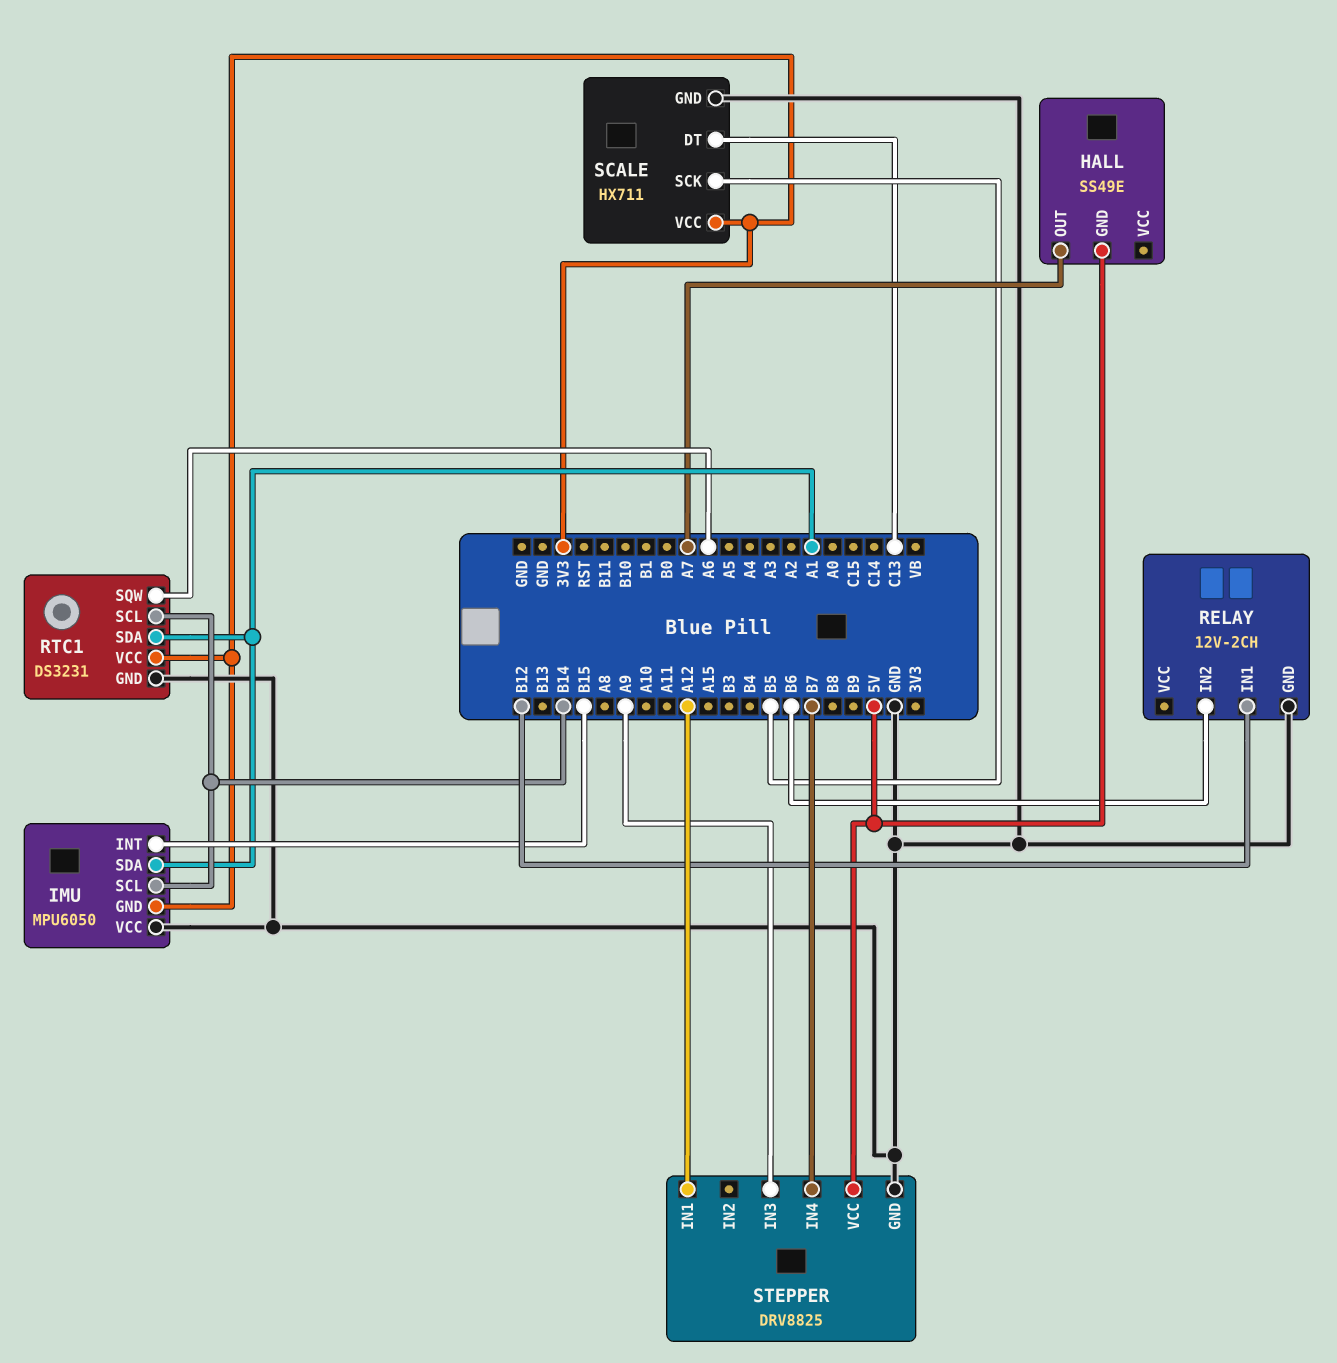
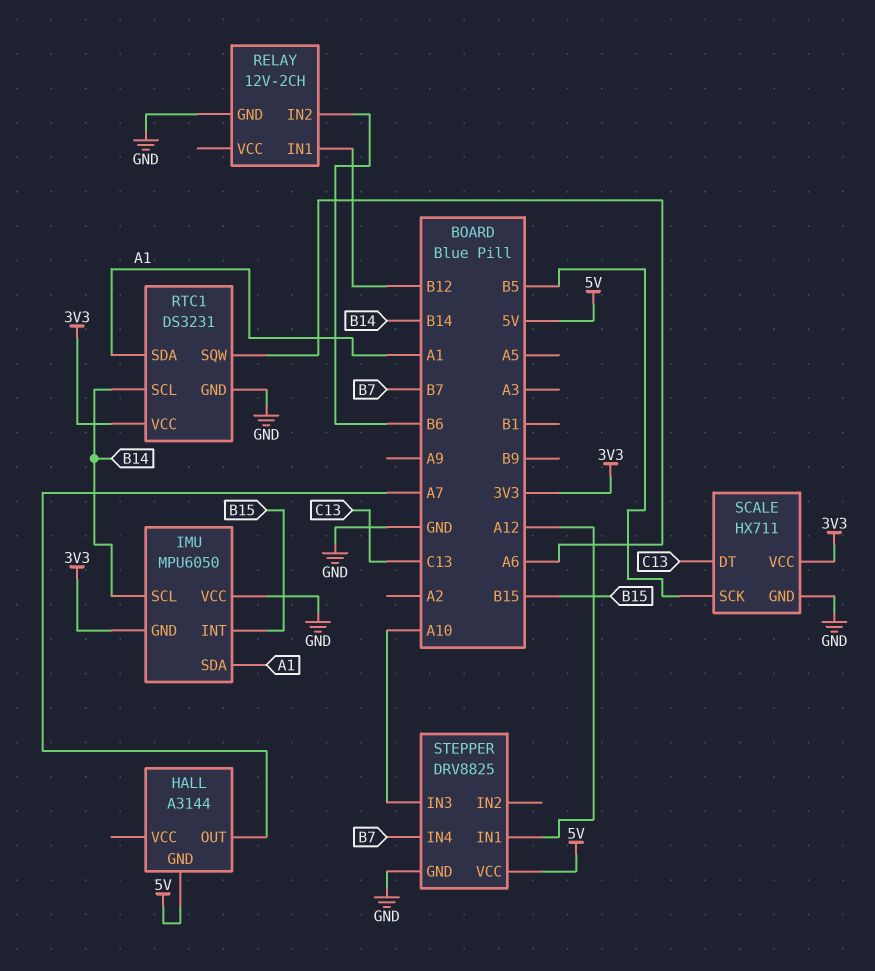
HALL: SS49E -> A3144
STEPPER pin IN3: A9 -> A10

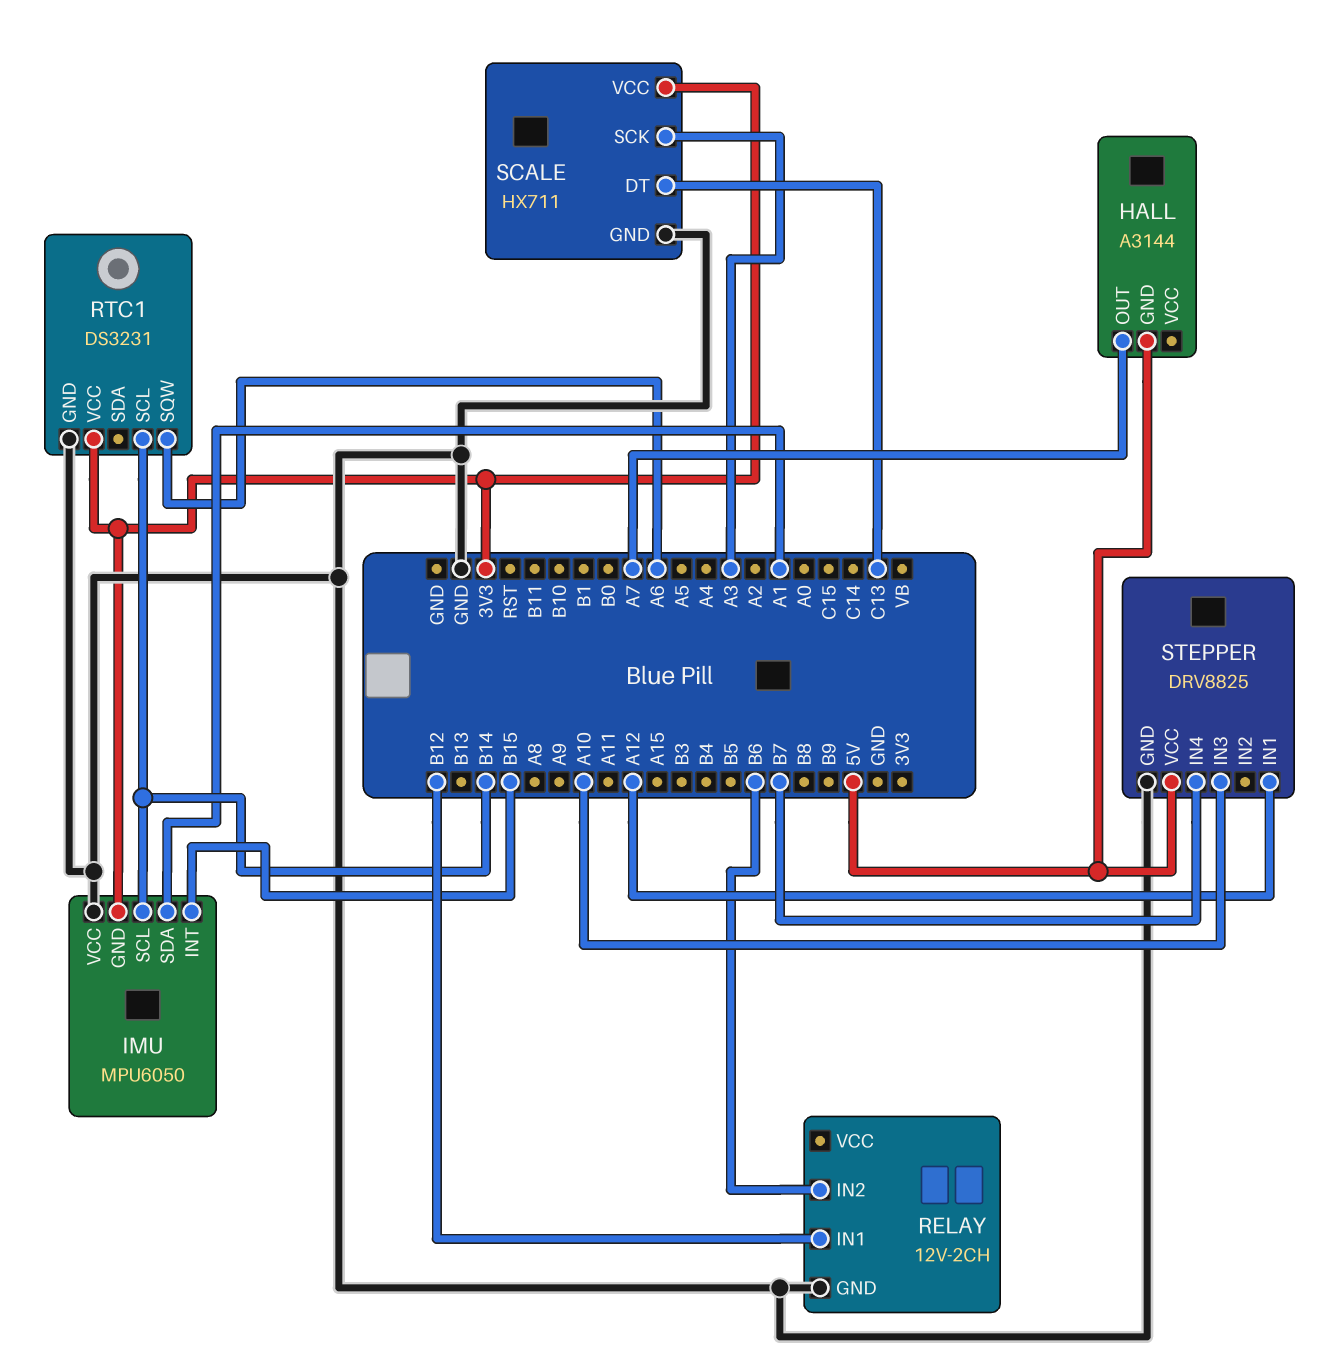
RTC1 pin SDA: A1 -> none
SCALE pin SCK: B5 -> A3

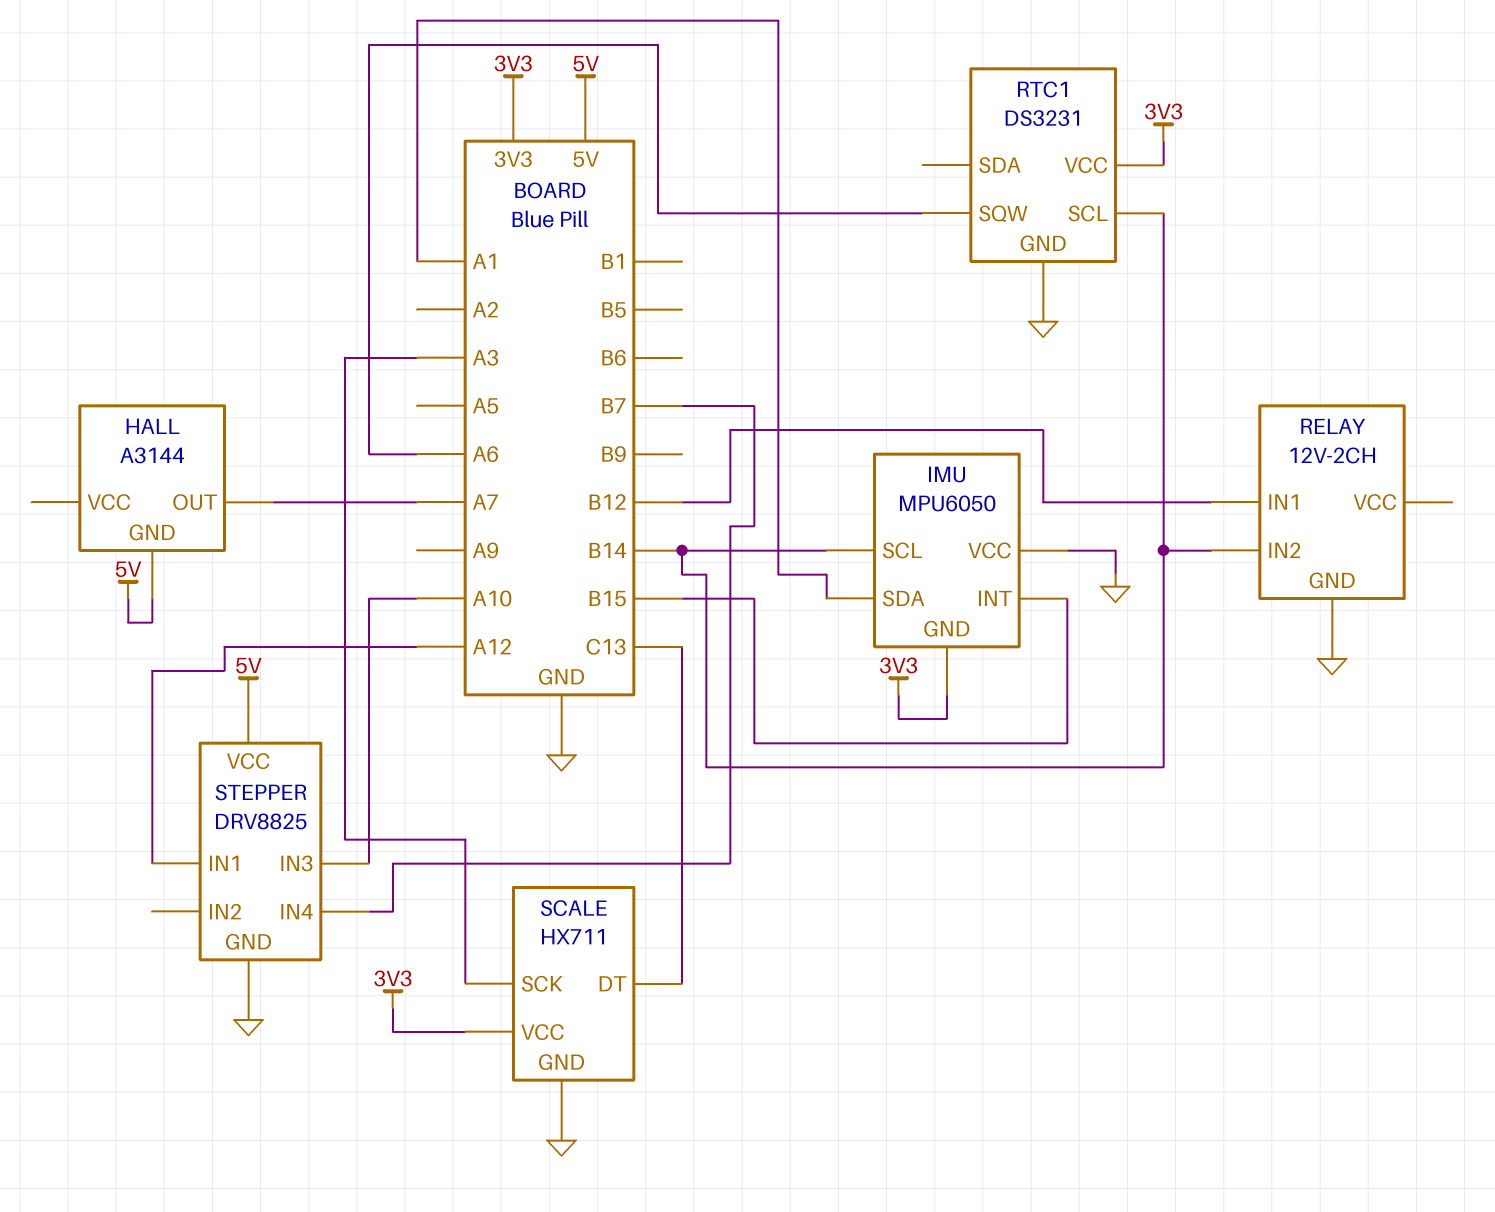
RELAY pin IN2: B6 -> B14

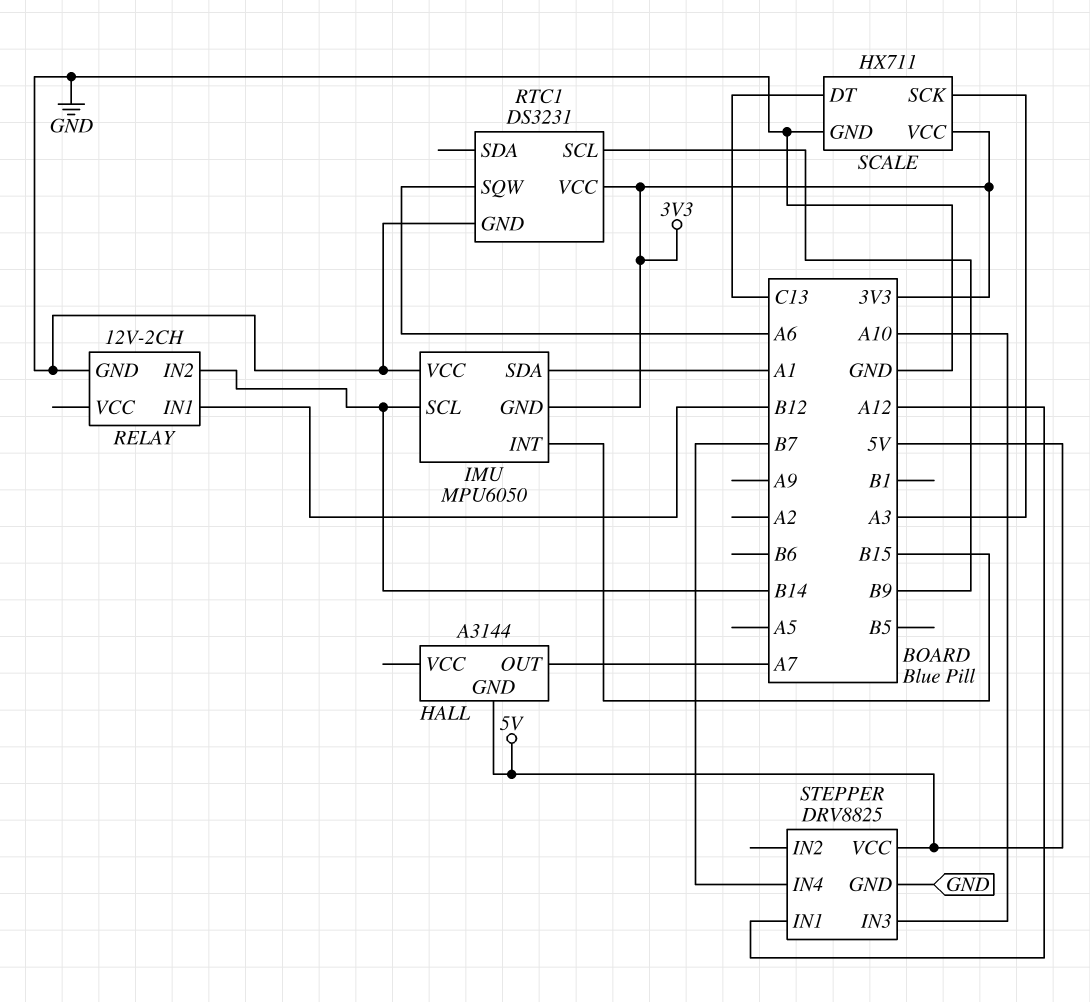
RTC1 pin SCL: B14 -> B9

